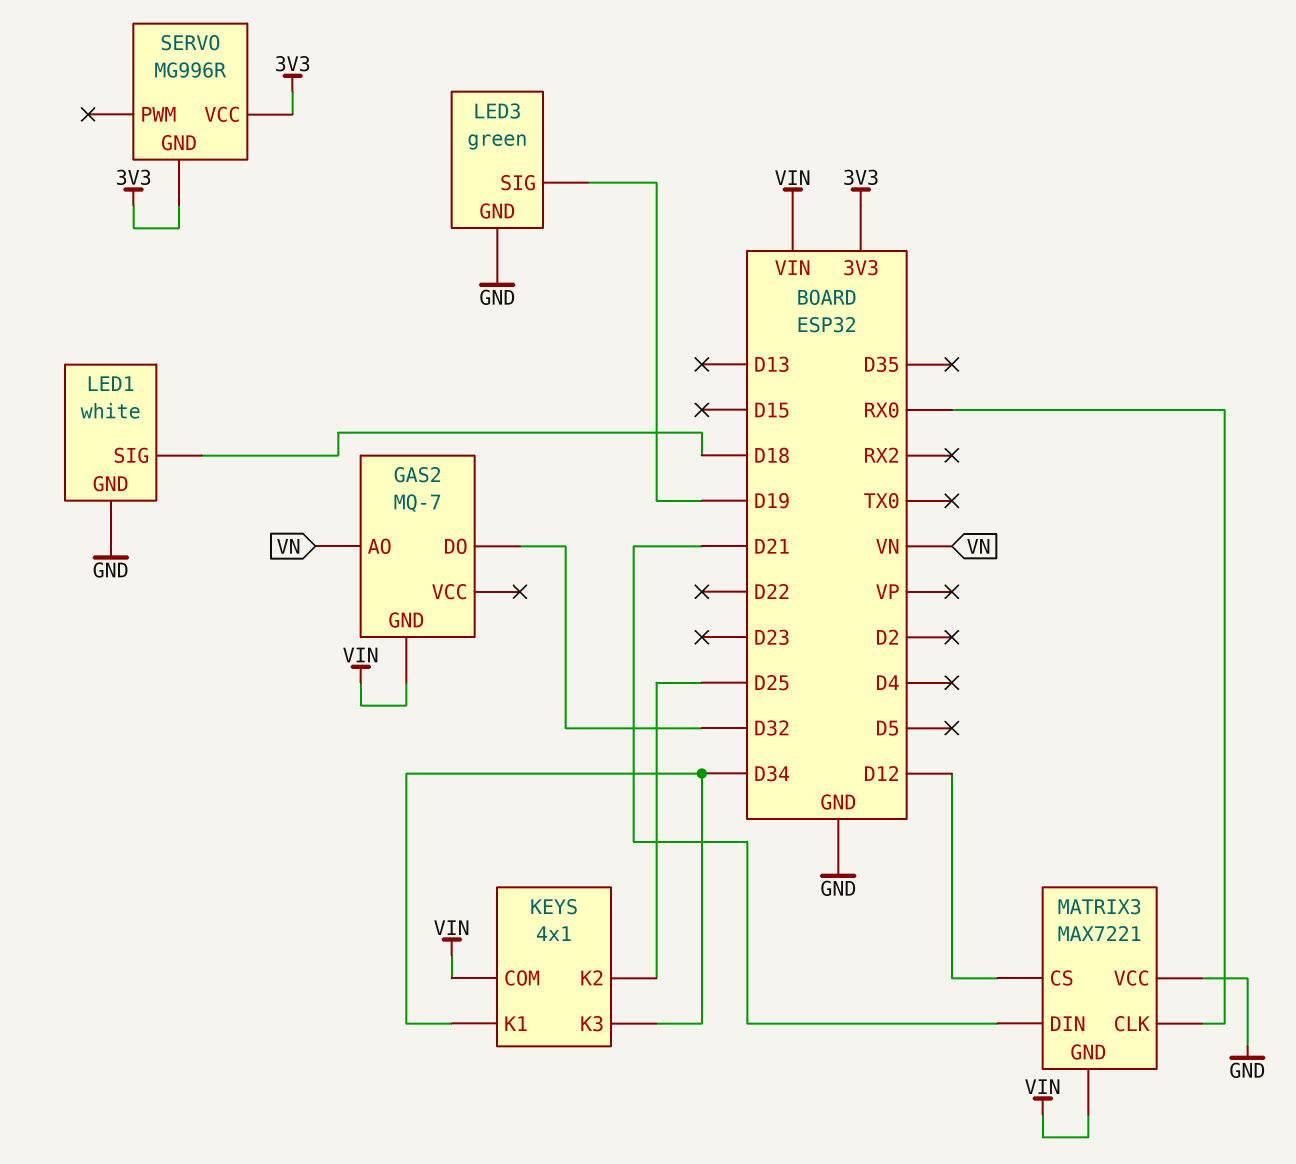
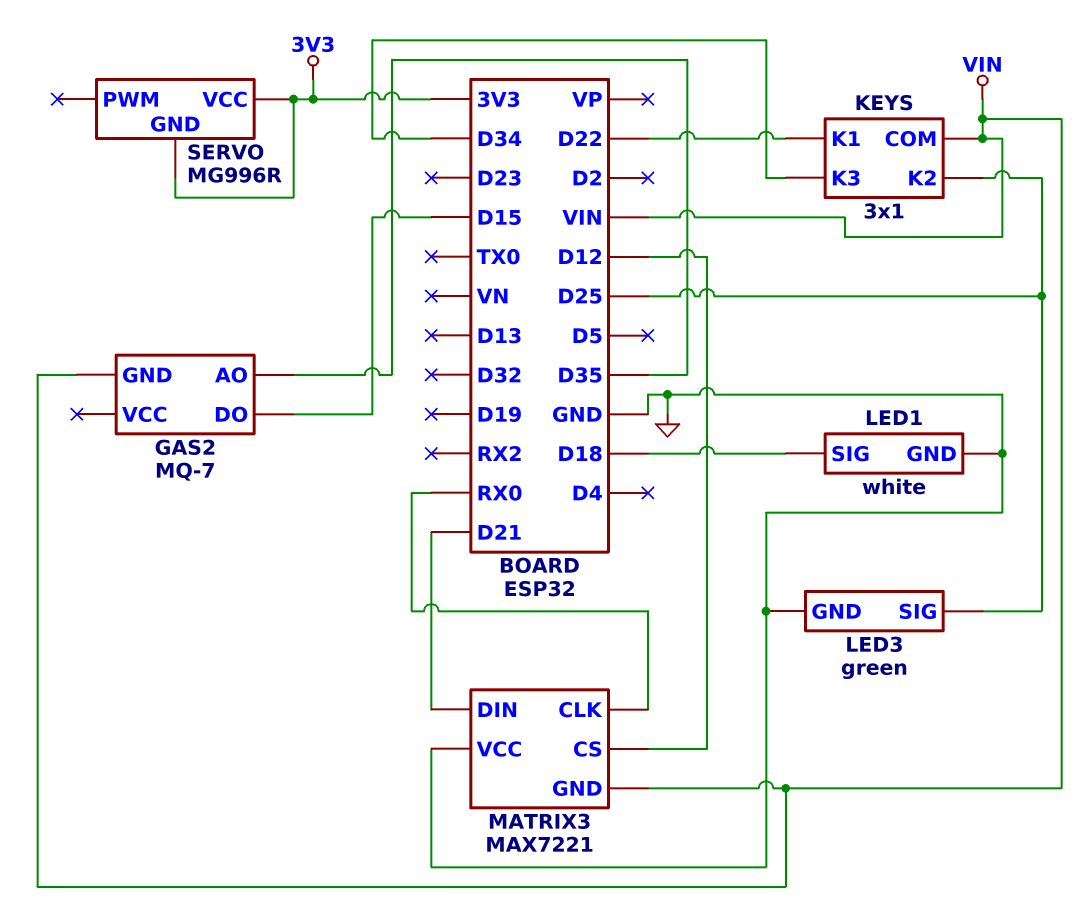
GAS2 pin AO: VN -> D35
GAS2 pin DO: D32 -> D15
KEYS: 4x1 -> 3x1
KEYS pin K1: D34 -> D22
LED3 pin SIG: D19 -> D25

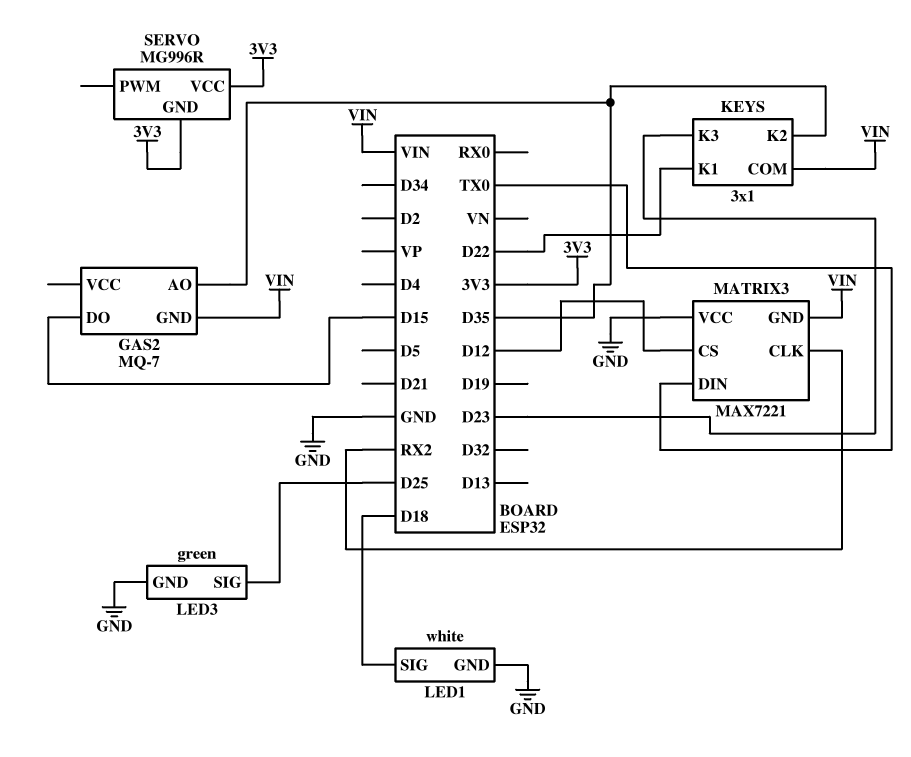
KEYS pin K2: D25 -> D35
KEYS pin K3: D34 -> D23
MATRIX3 pin CLK: RX0 -> RX2
MATRIX3 pin DIN: D21 -> TX0

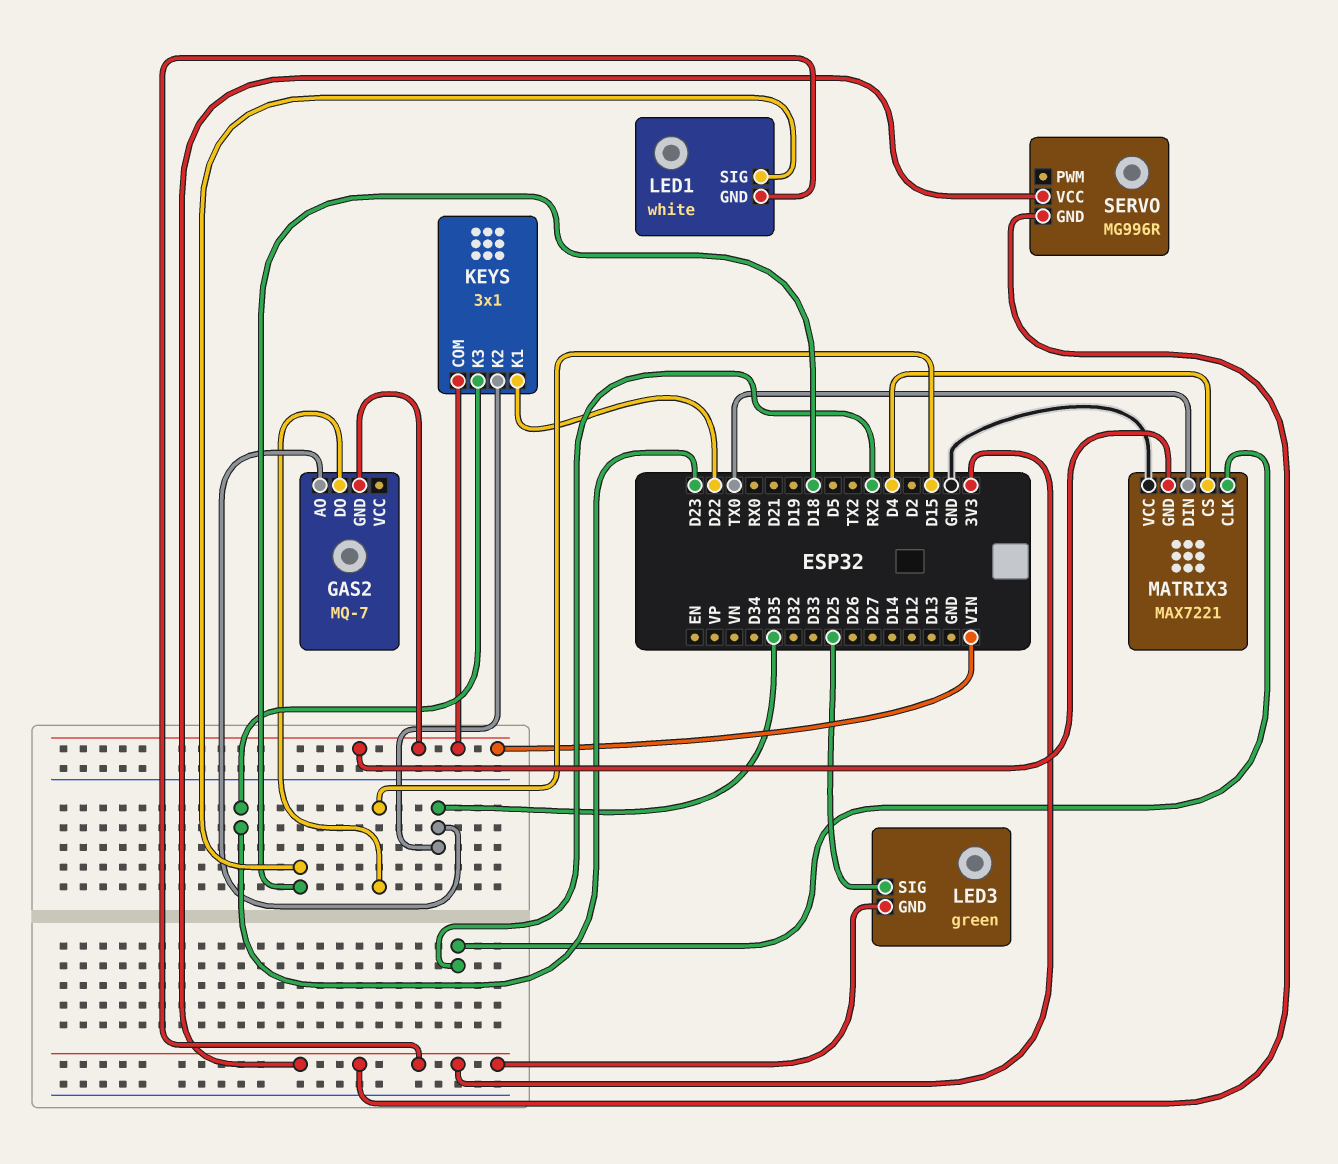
LED1 pin GND: GND -> 3V3
LED3 pin GND: GND -> 3V3
MATRIX3 pin CS: D12 -> D4

